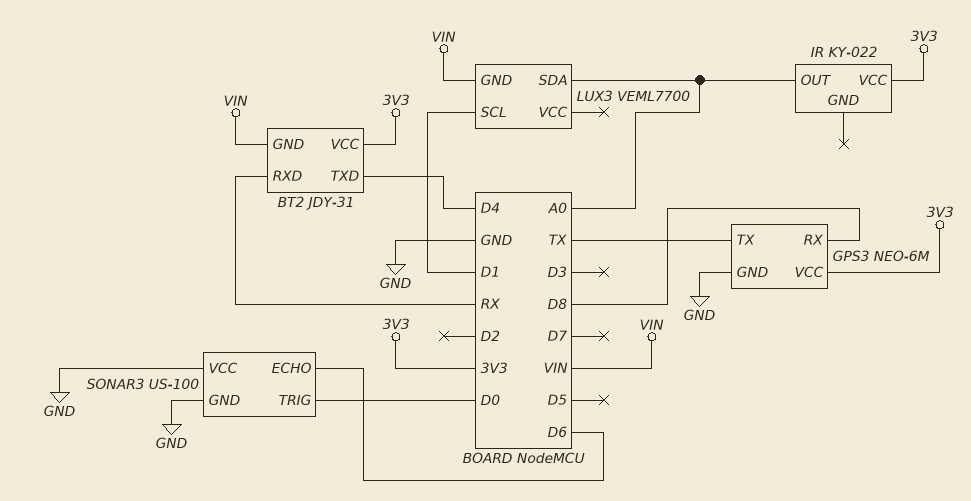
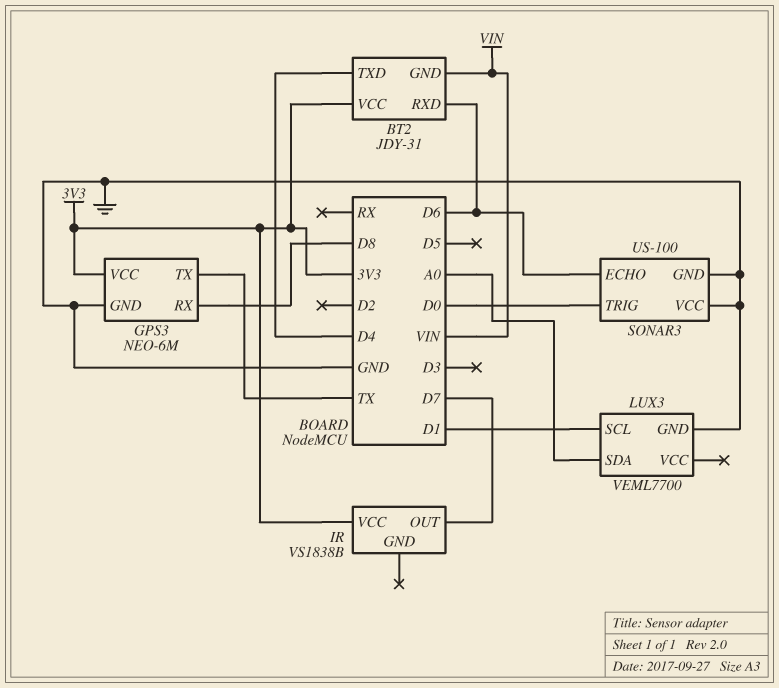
BT2 pin RXD: RX -> D6
IR: KY-022 -> VS1838B
IR pin OUT: A0 -> D7
LUX3 pin GND: VIN -> GND

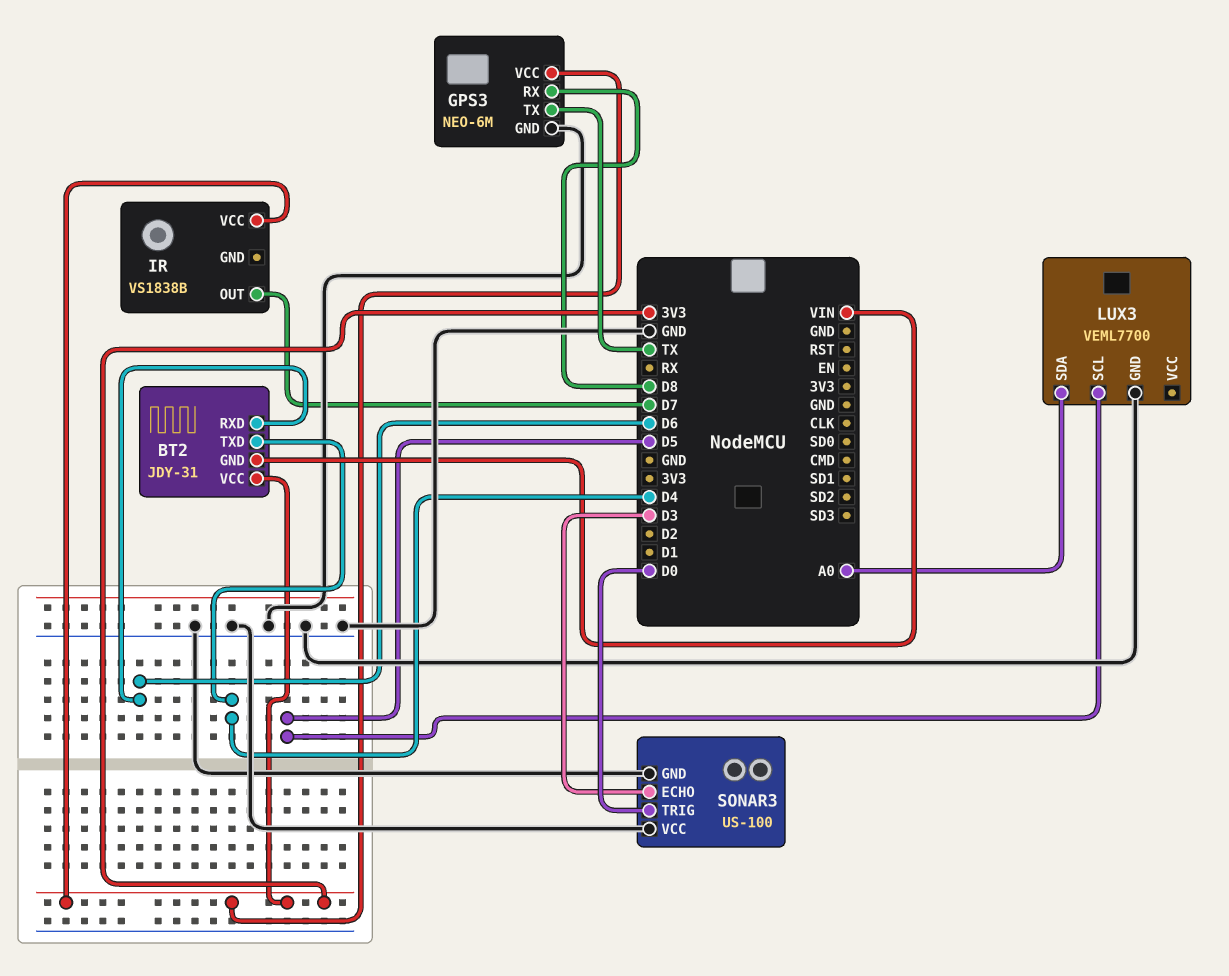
LUX3 pin SCL: D1 -> D5
SONAR3 pin ECHO: D6 -> D3

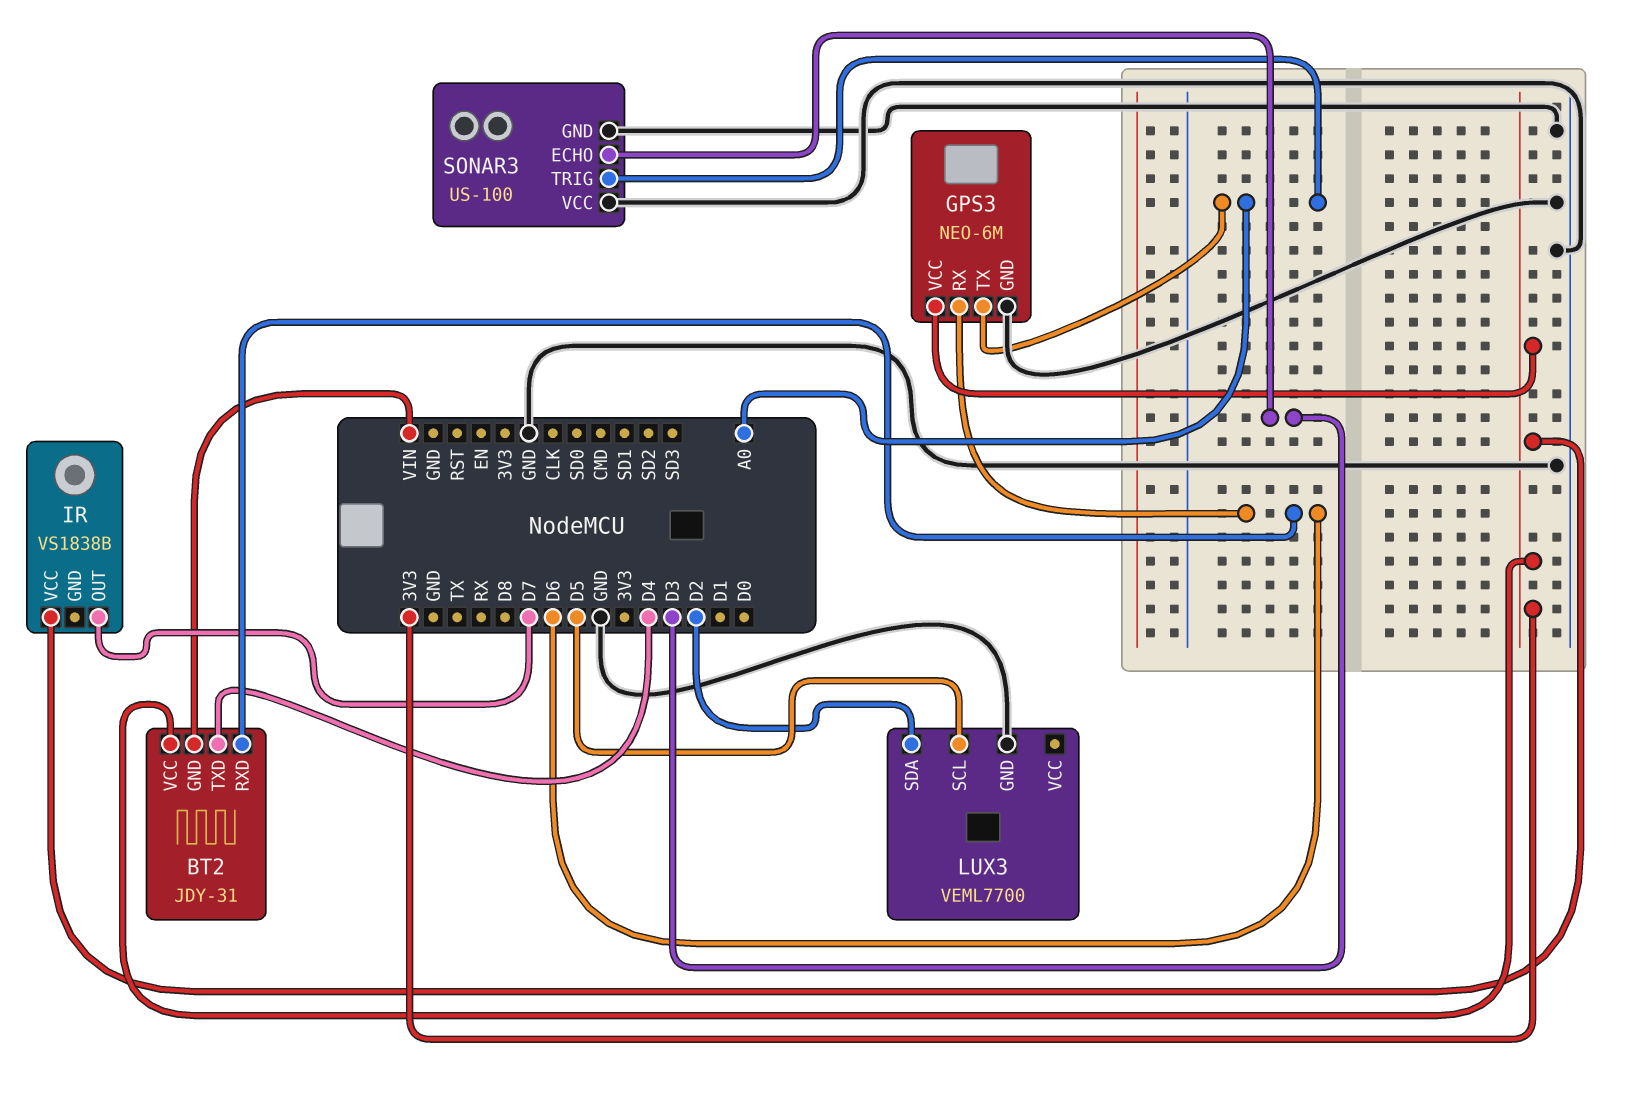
GPS3 pin RX: D8 -> D6
GPS3 pin TX: TX -> A0
LUX3 pin SDA: A0 -> D2
SONAR3 pin TRIG: D0 -> A0

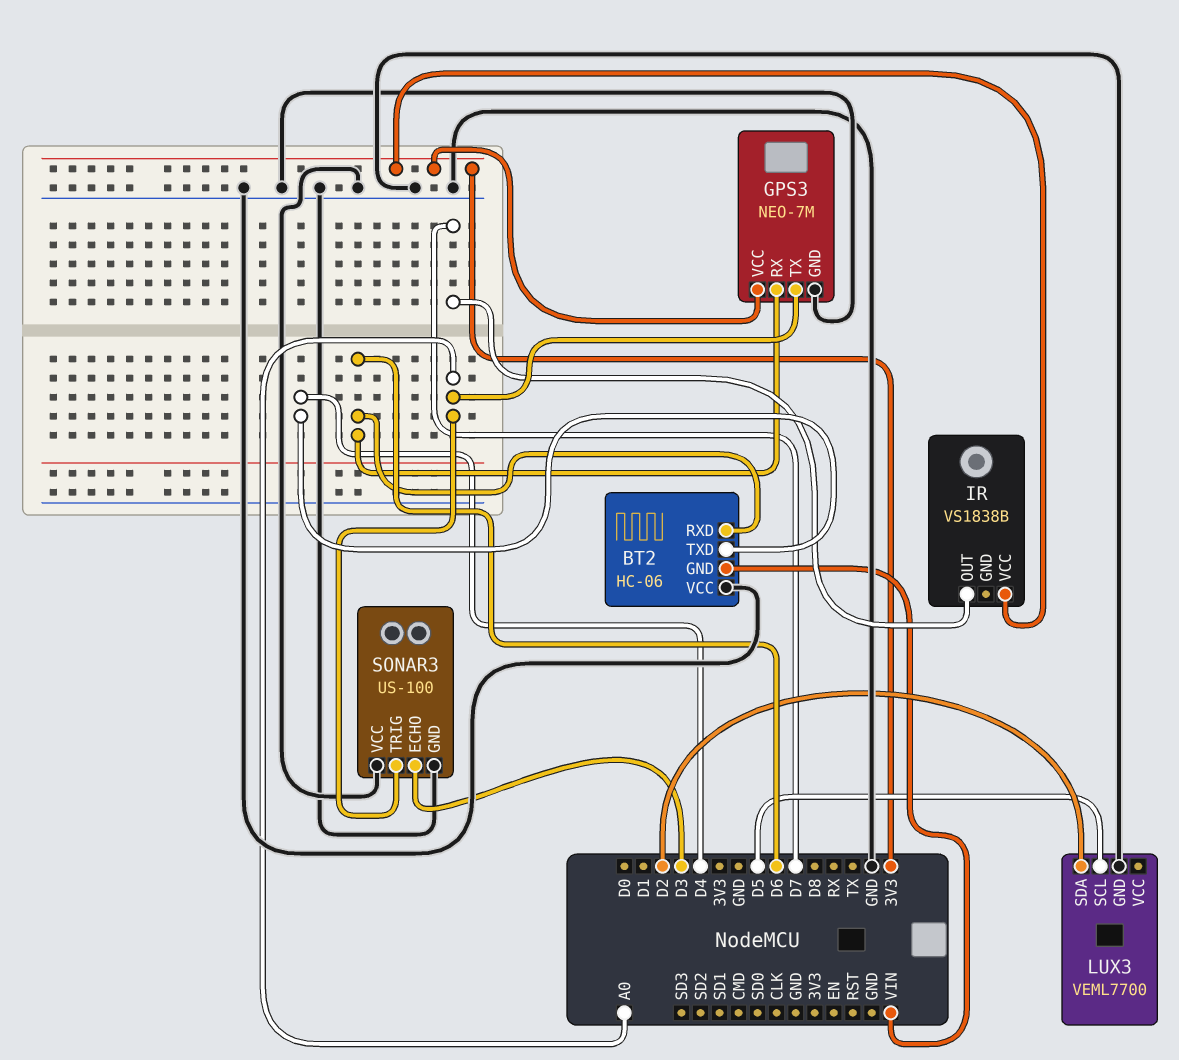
BT2: JDY-31 -> HC-06
BT2 pin VCC: 3V3 -> GND
GPS3: NEO-6M -> NEO-7M

